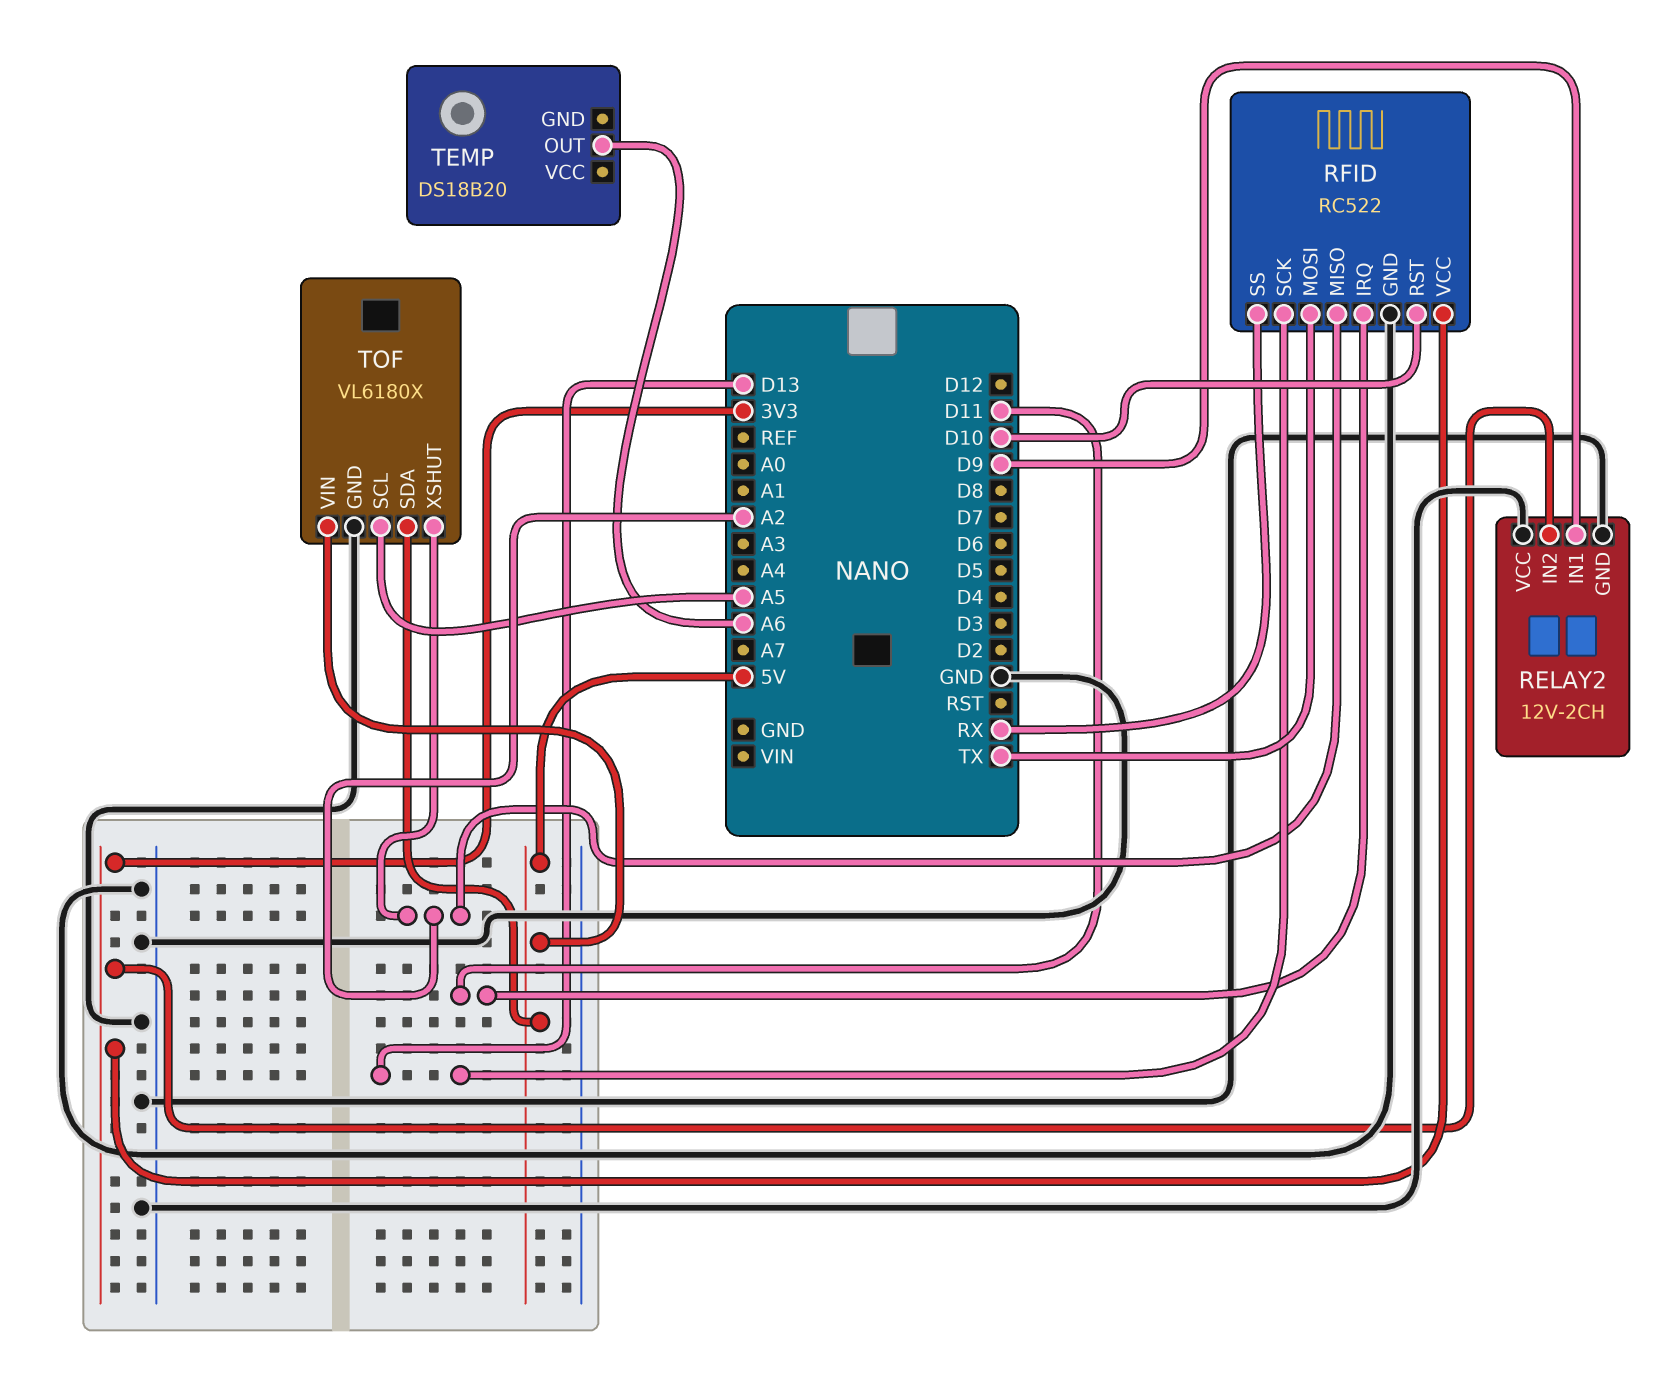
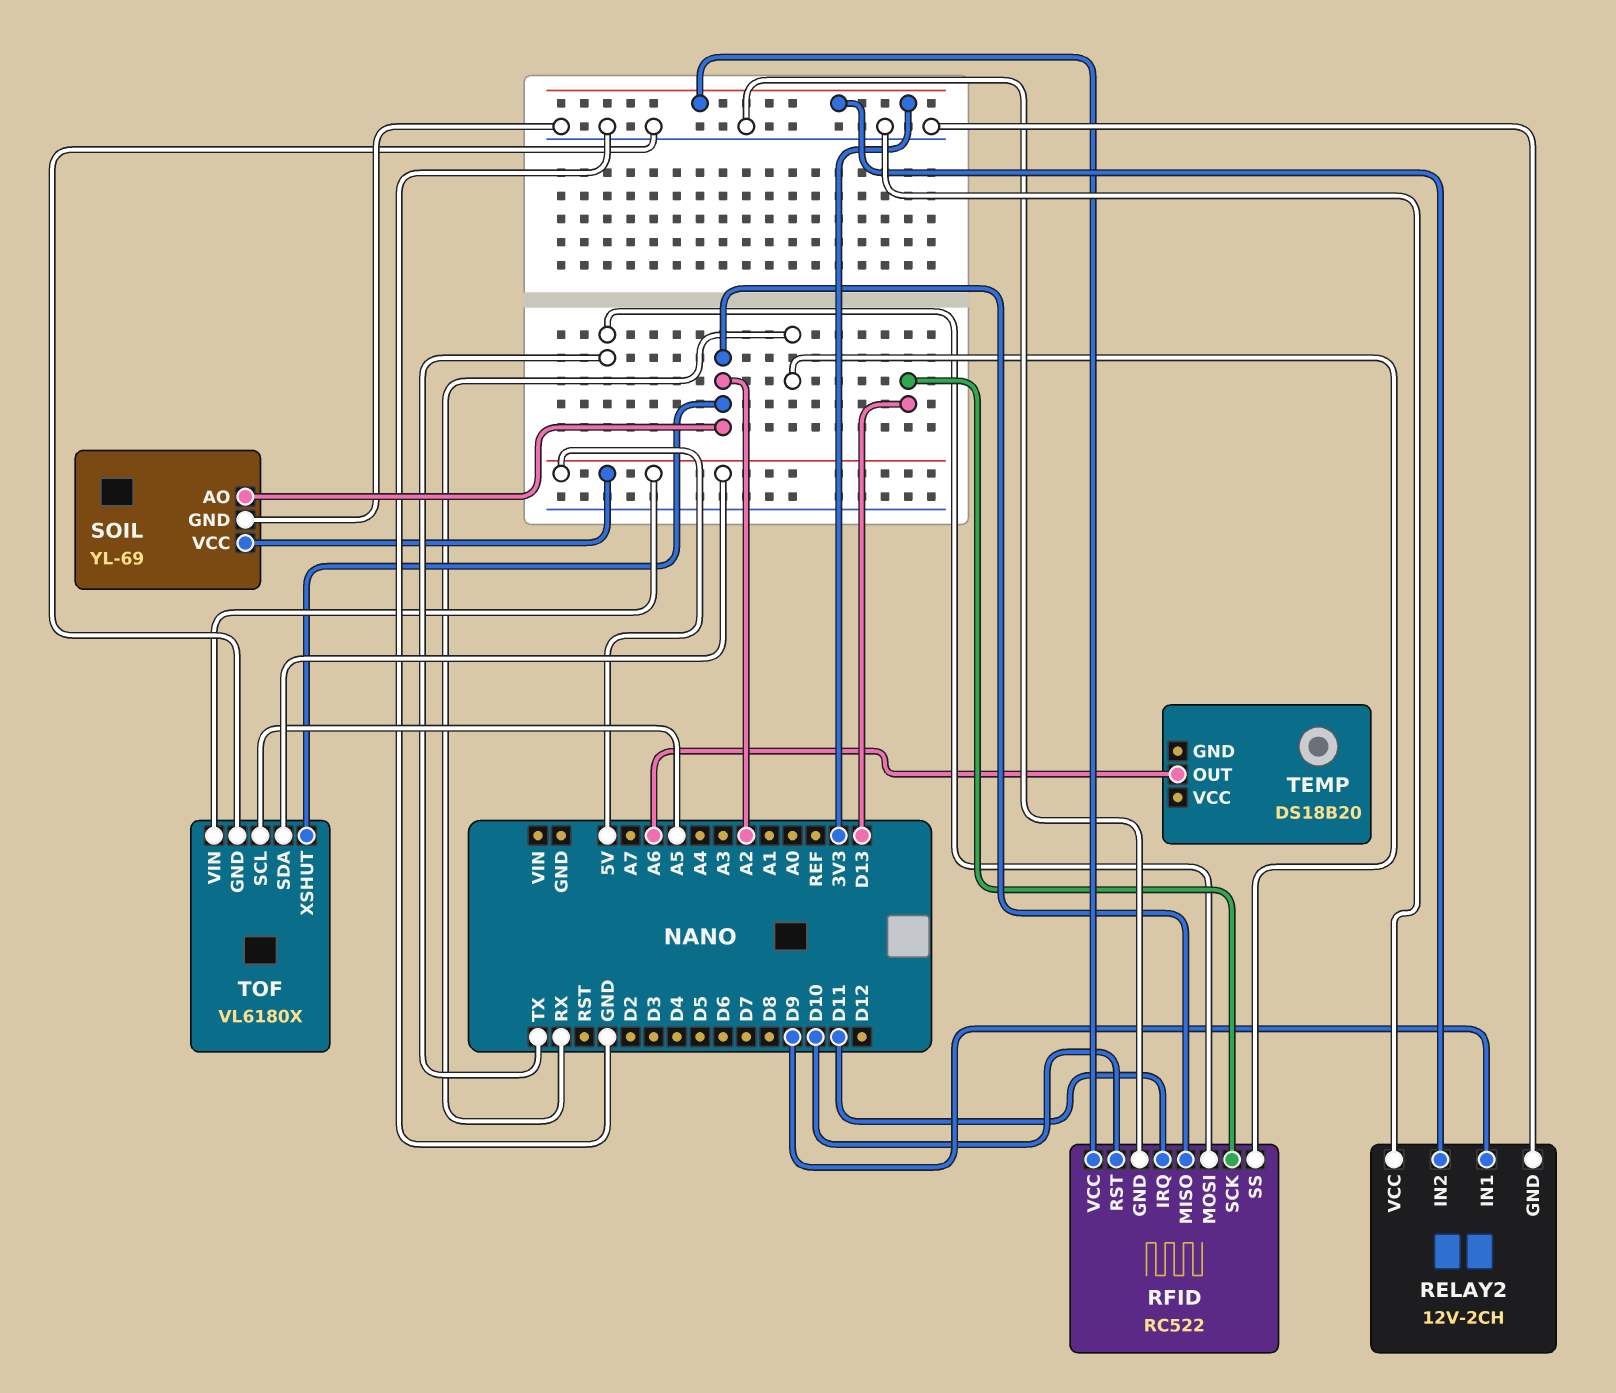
SOIL: none -> YL-69
SOIL pin AO: none -> A2
SOIL pin GND: none -> GND
SOIL pin VCC: none -> 5V

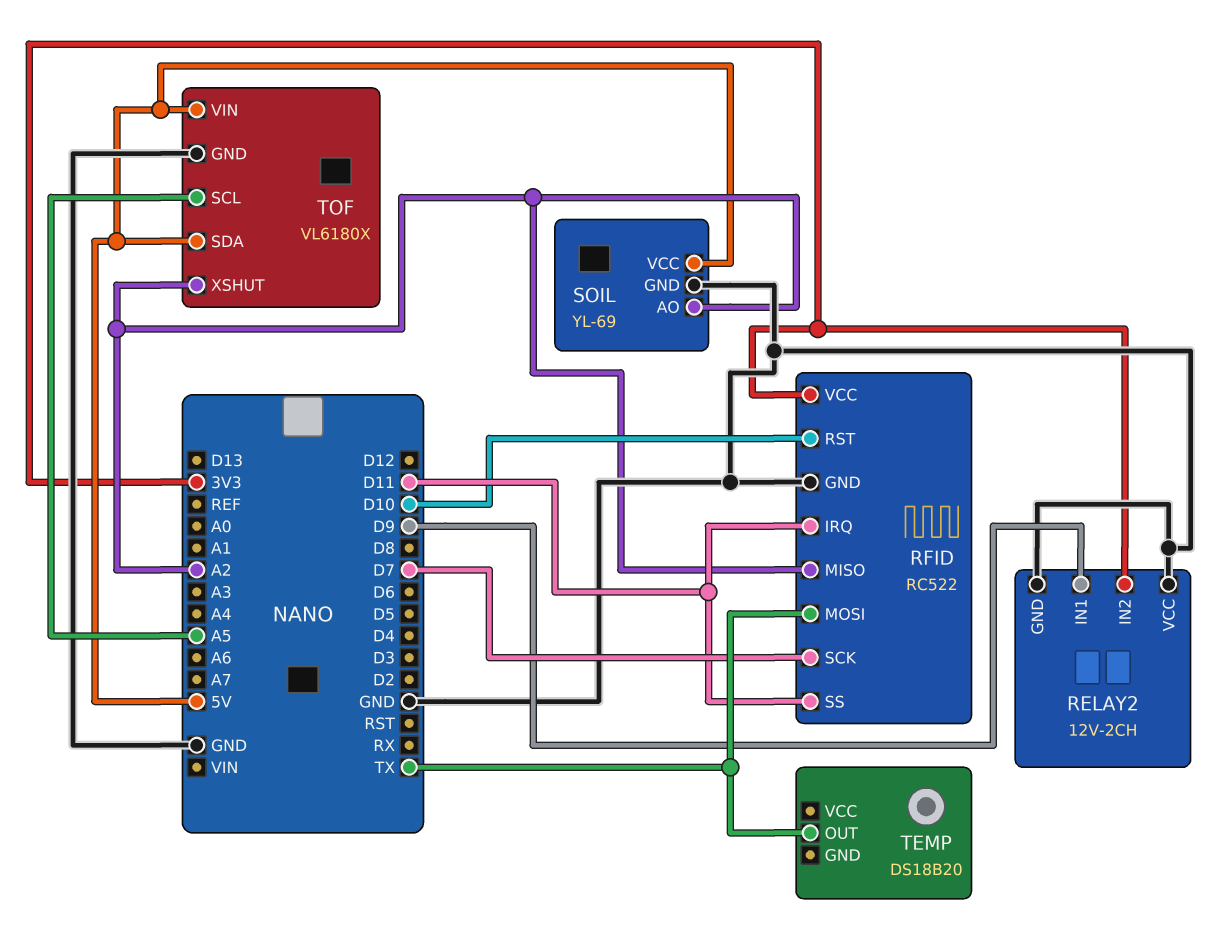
RFID pin SCK: D13 -> D7
RFID pin SS: RX -> D11
TEMP pin OUT: A6 -> TX

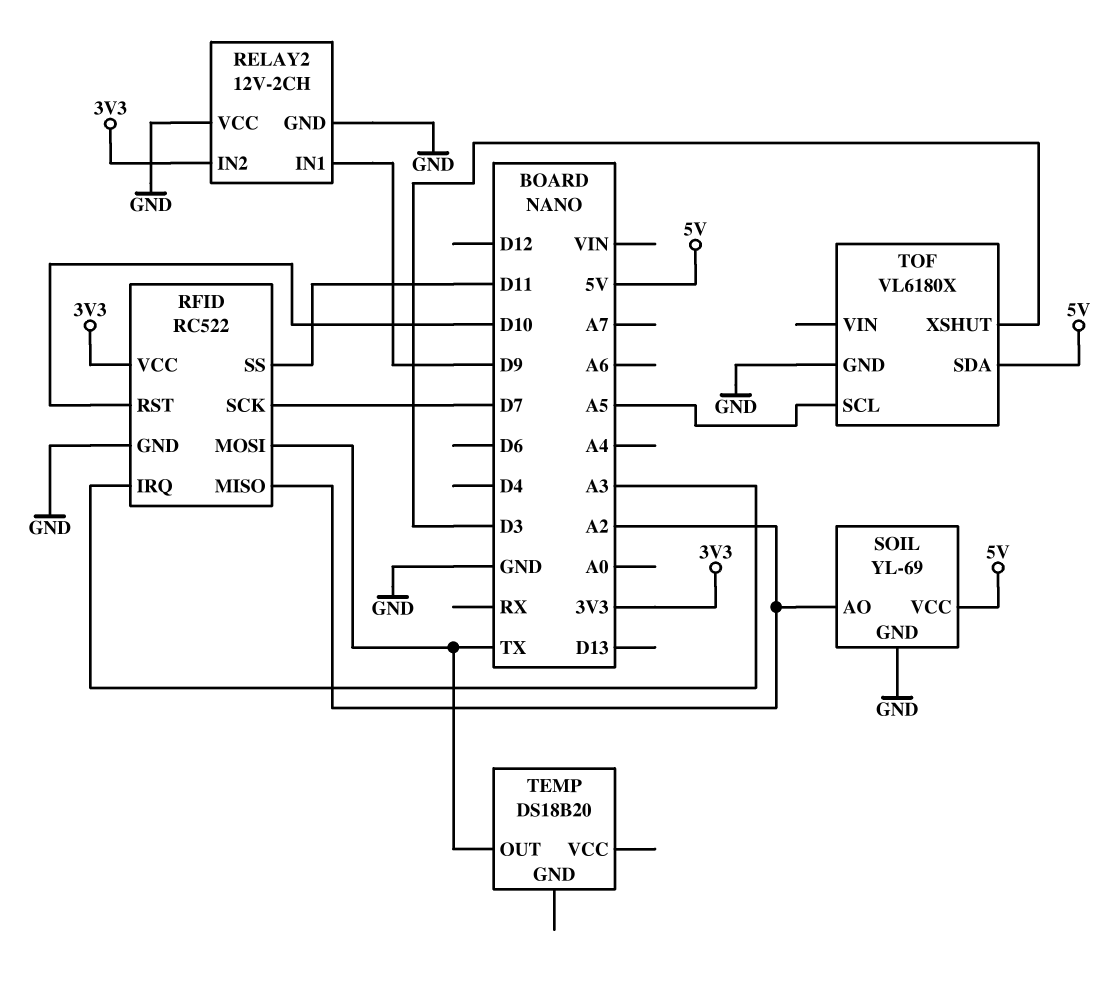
RFID pin IRQ: D11 -> A3
TOF pin VIN: 5V -> none
TOF pin XSHUT: A2 -> D3

